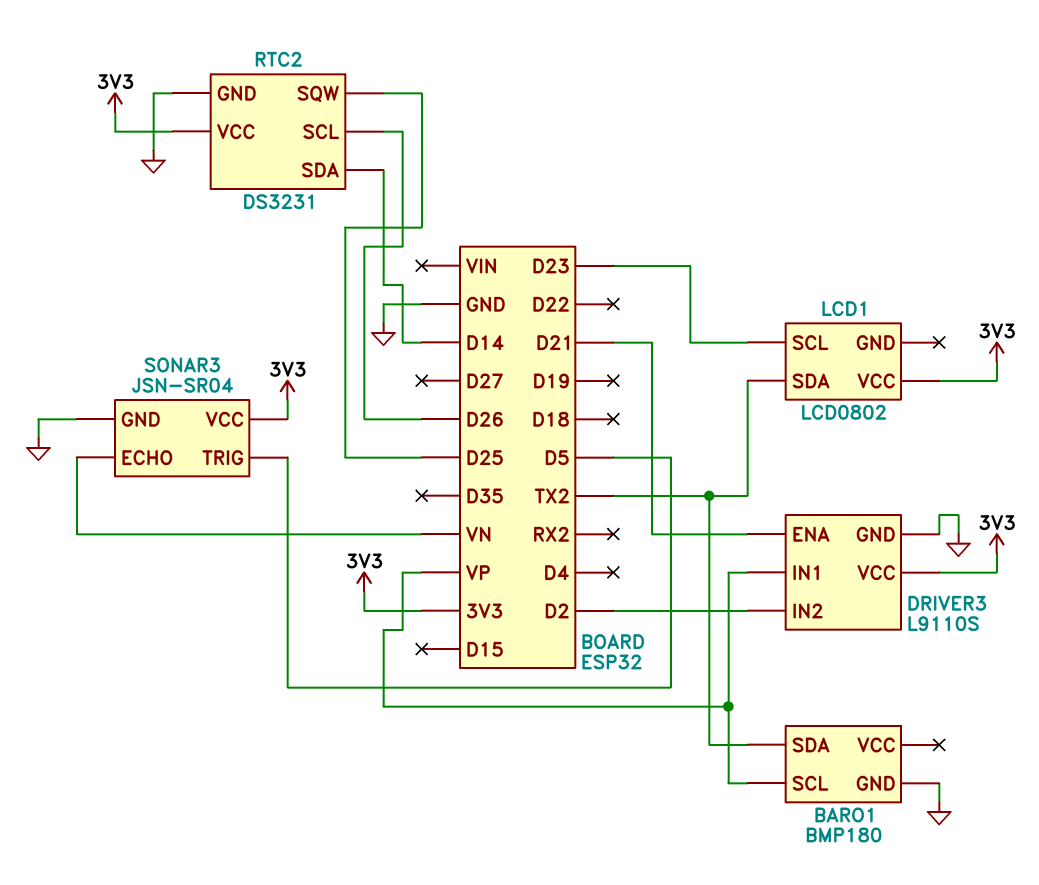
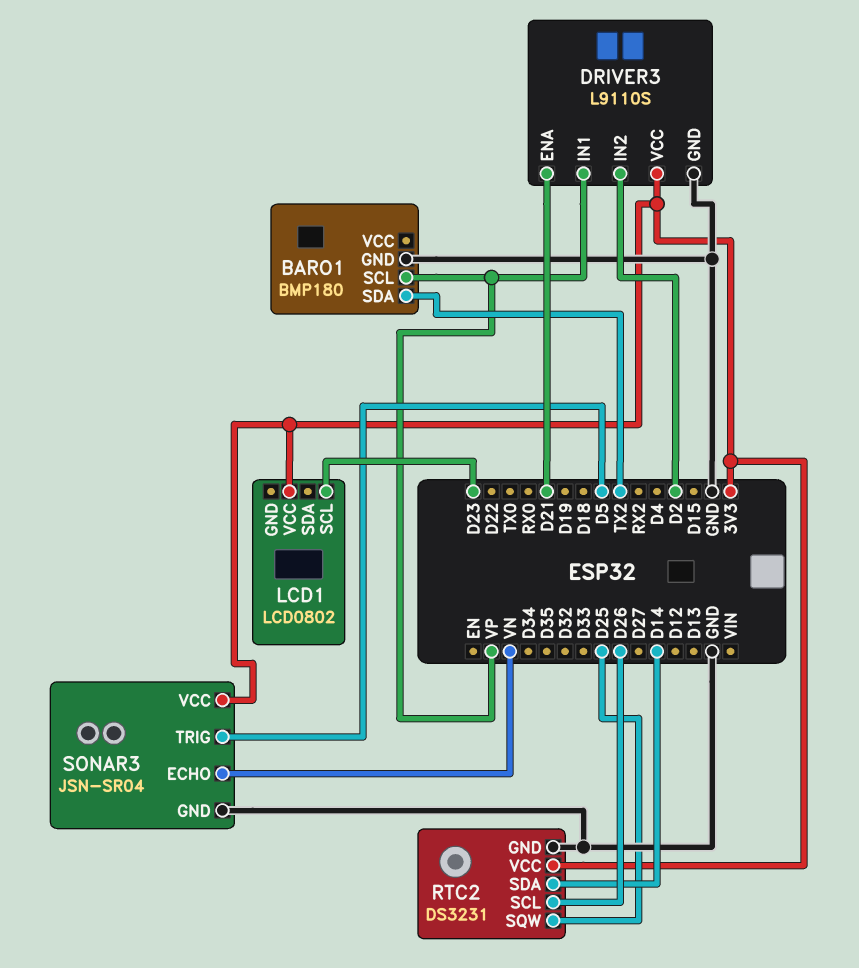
LCD1 pin SDA: TX2 -> none

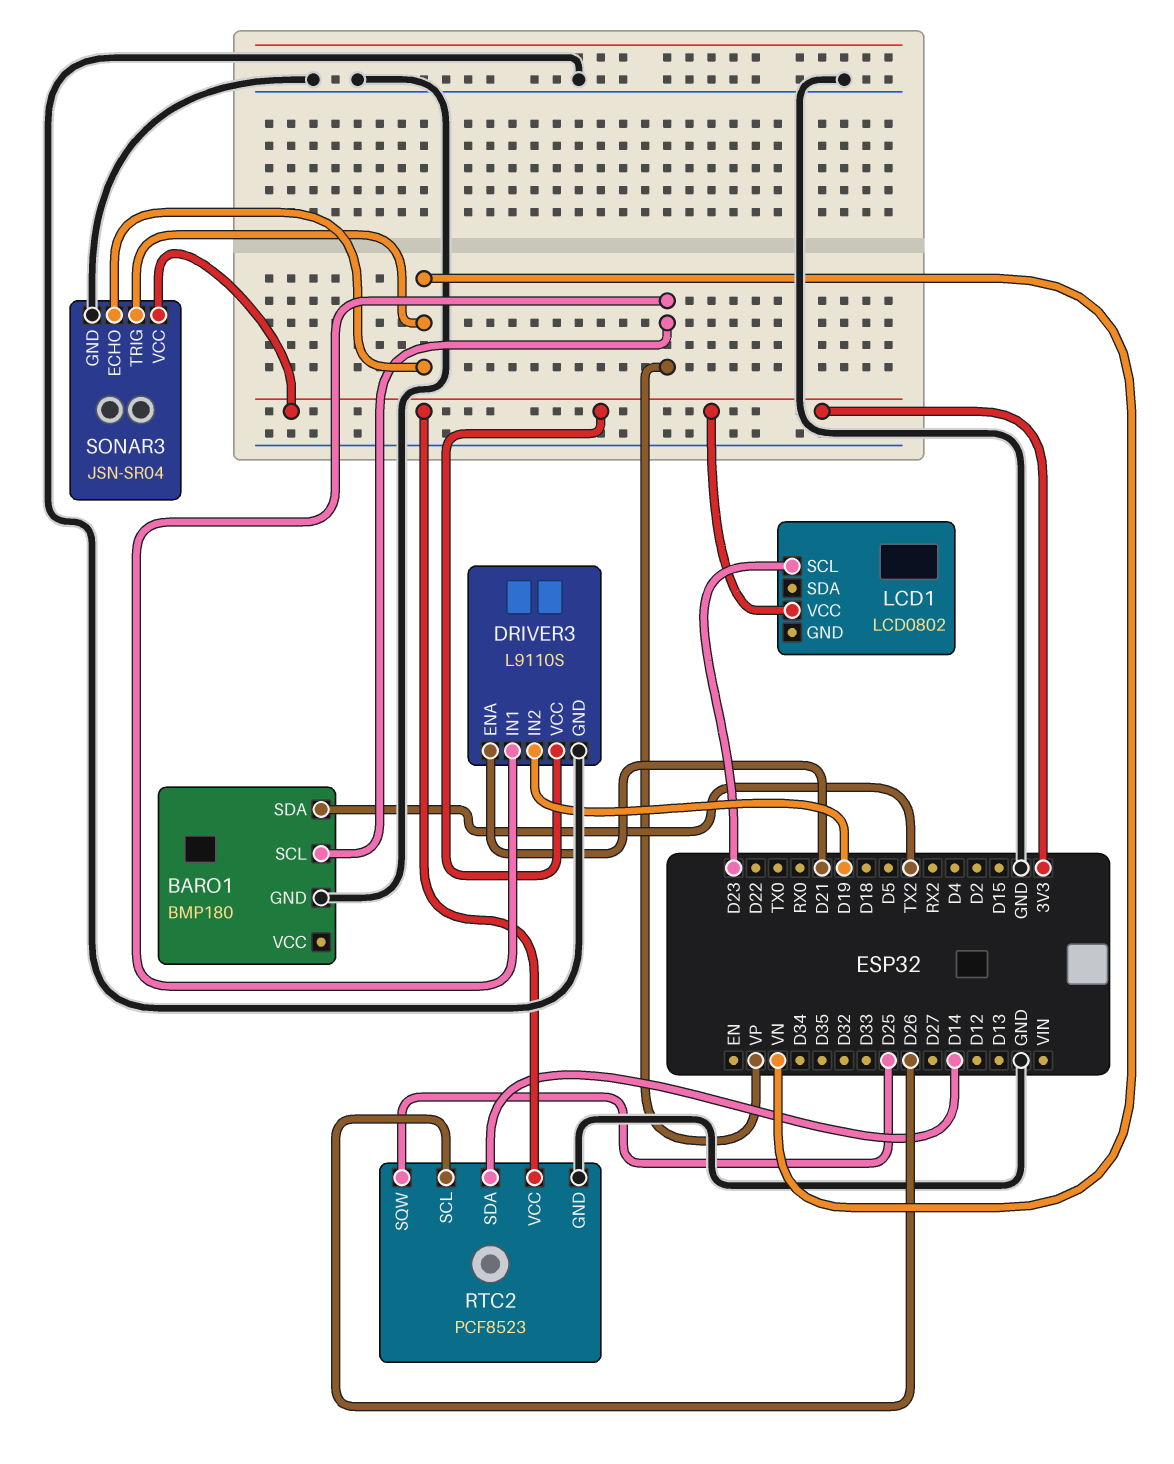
DRIVER3 pin IN2: D2 -> D19
RTC2: DS3231 -> PCF8523
SONAR3 pin TRIG: D5 -> VN

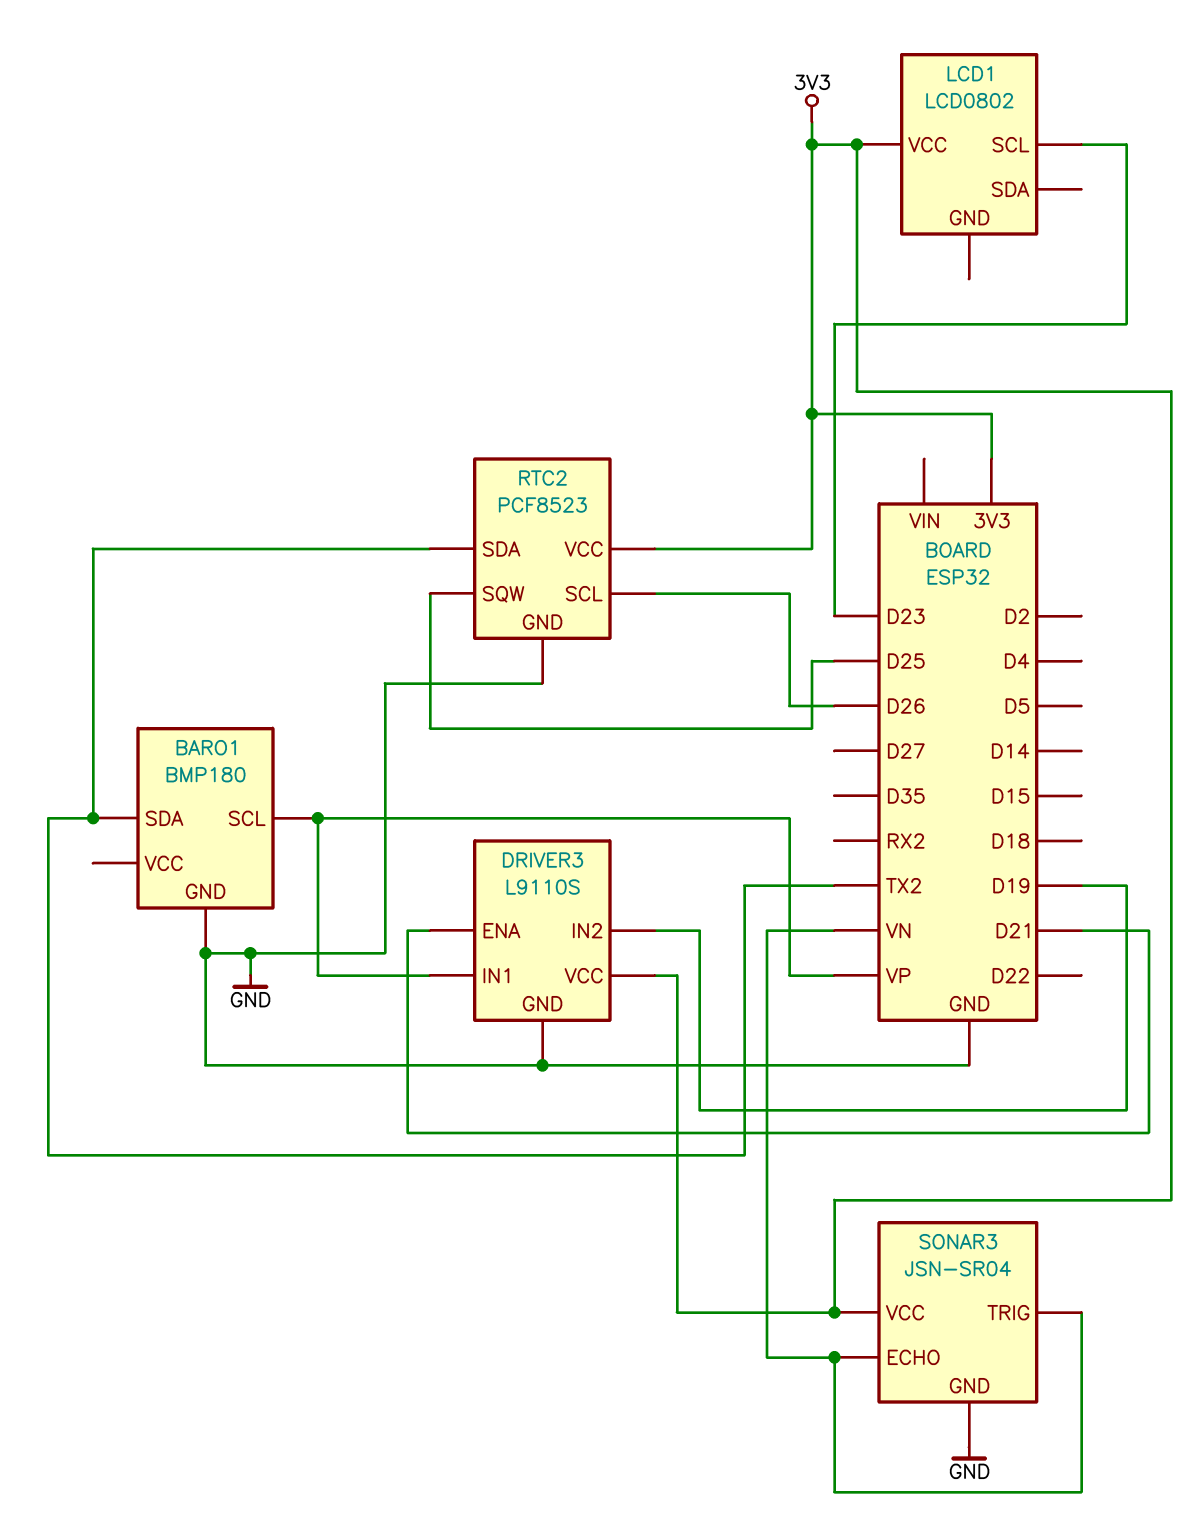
RTC2 pin SDA: D14 -> TX2

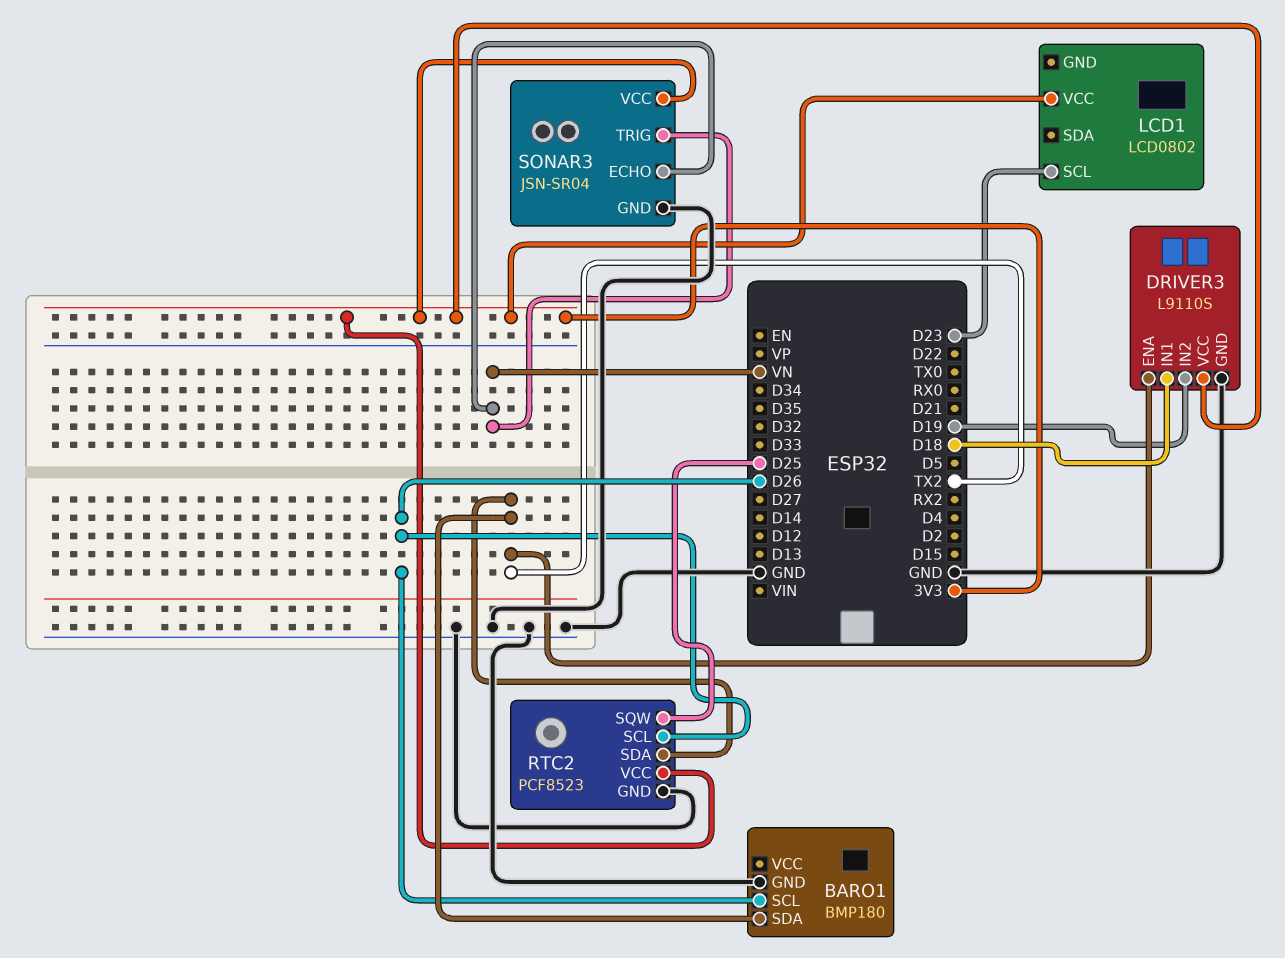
BARO1 pin SCL: VP -> D26
DRIVER3 pin ENA: D21 -> TX2
DRIVER3 pin IN1: VP -> D18

